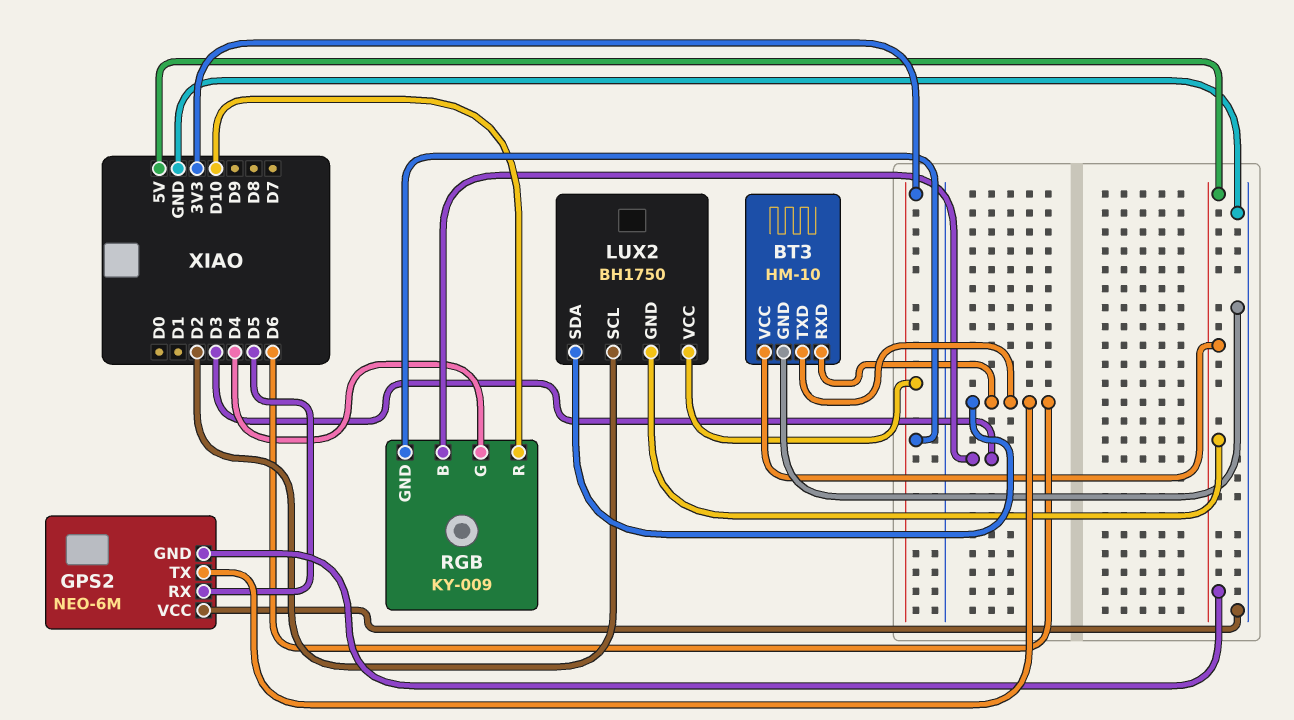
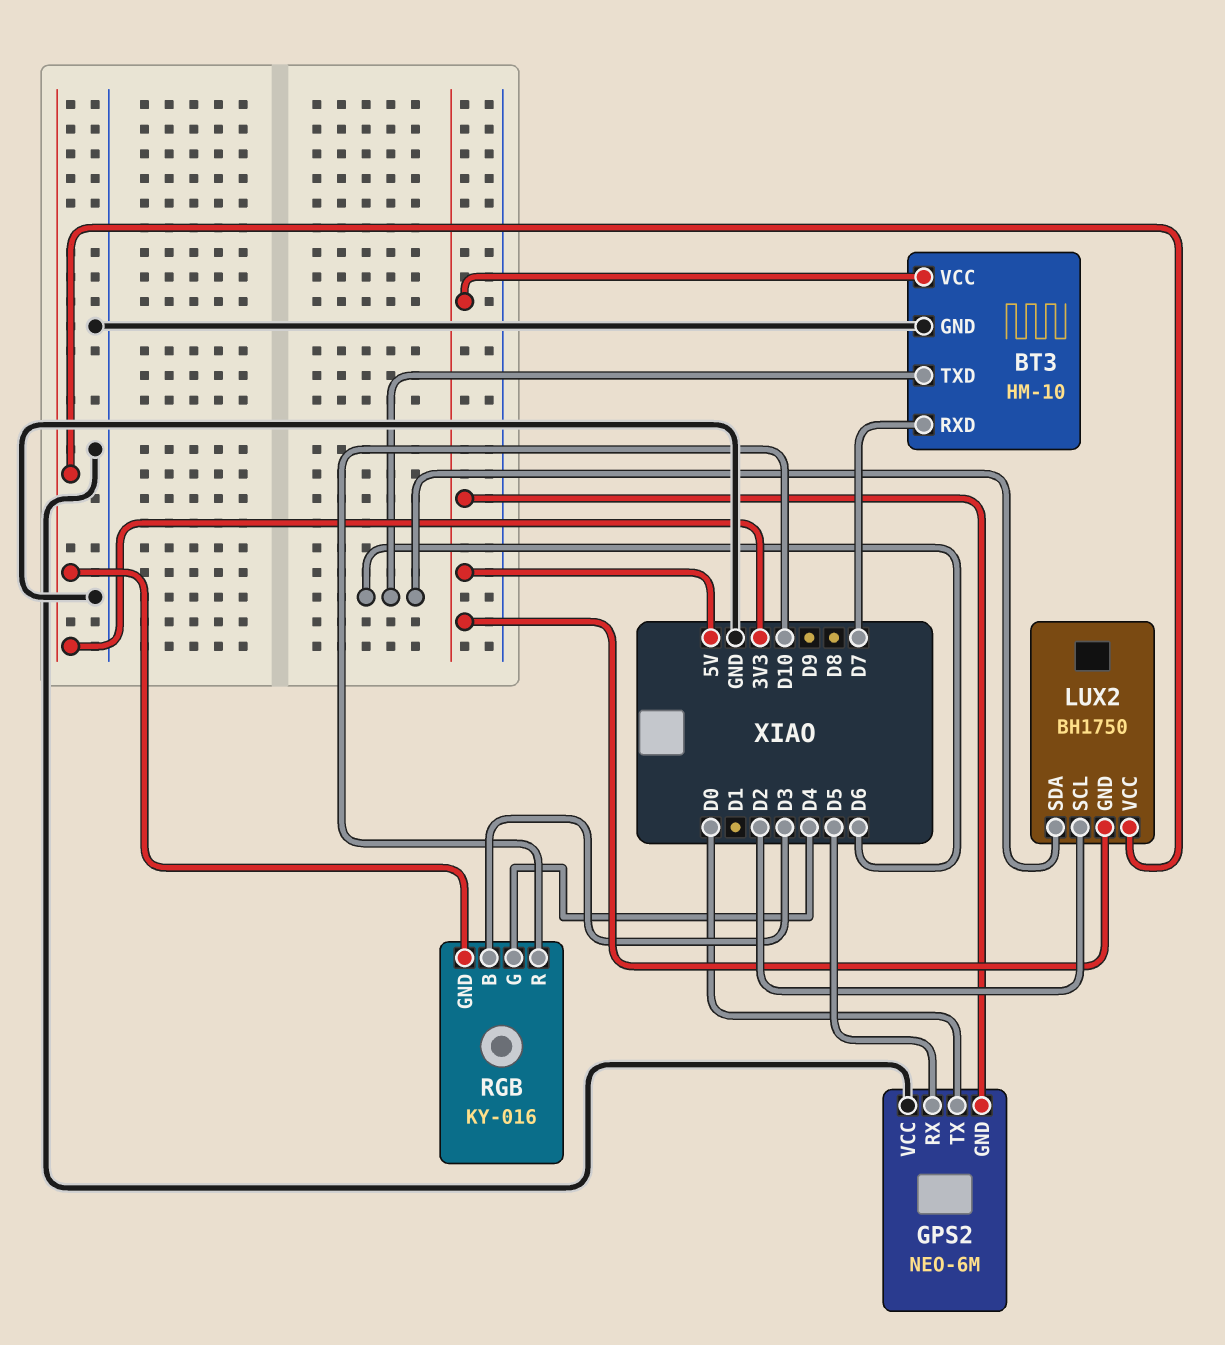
BT3 pin RXD: D6 -> D7
GPS2 pin TX: D6 -> D0
RGB: KY-009 -> KY-016

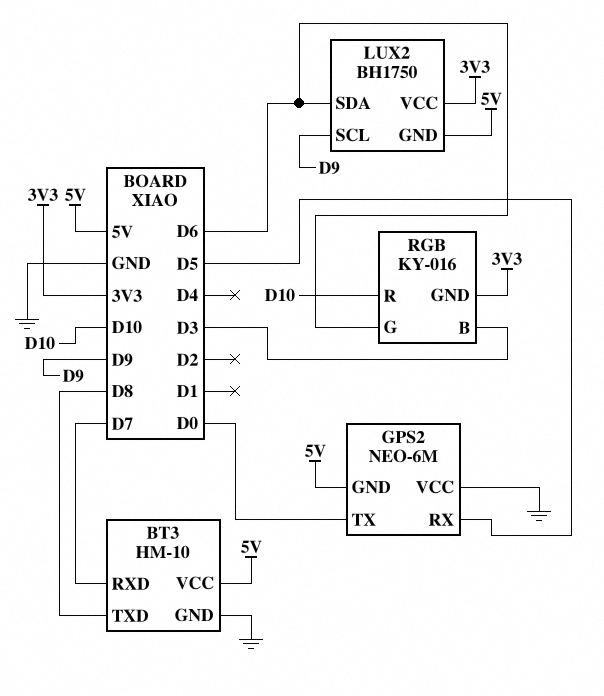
BT3 pin TXD: D6 -> D8
LUX2 pin SCL: D2 -> D9
RGB pin G: D4 -> D6

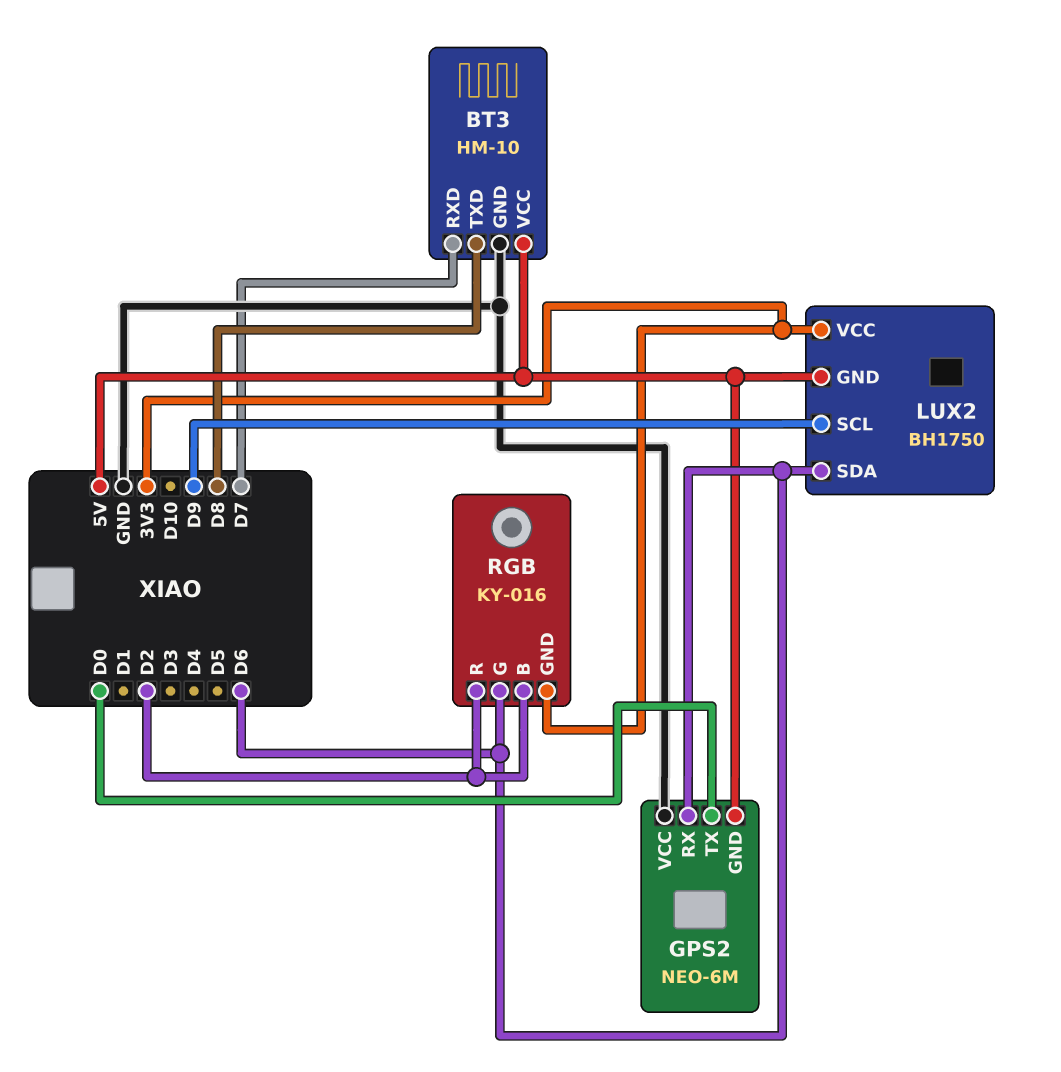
GPS2 pin RX: D5 -> D6
RGB pin B: D3 -> D2
RGB pin R: D10 -> D2

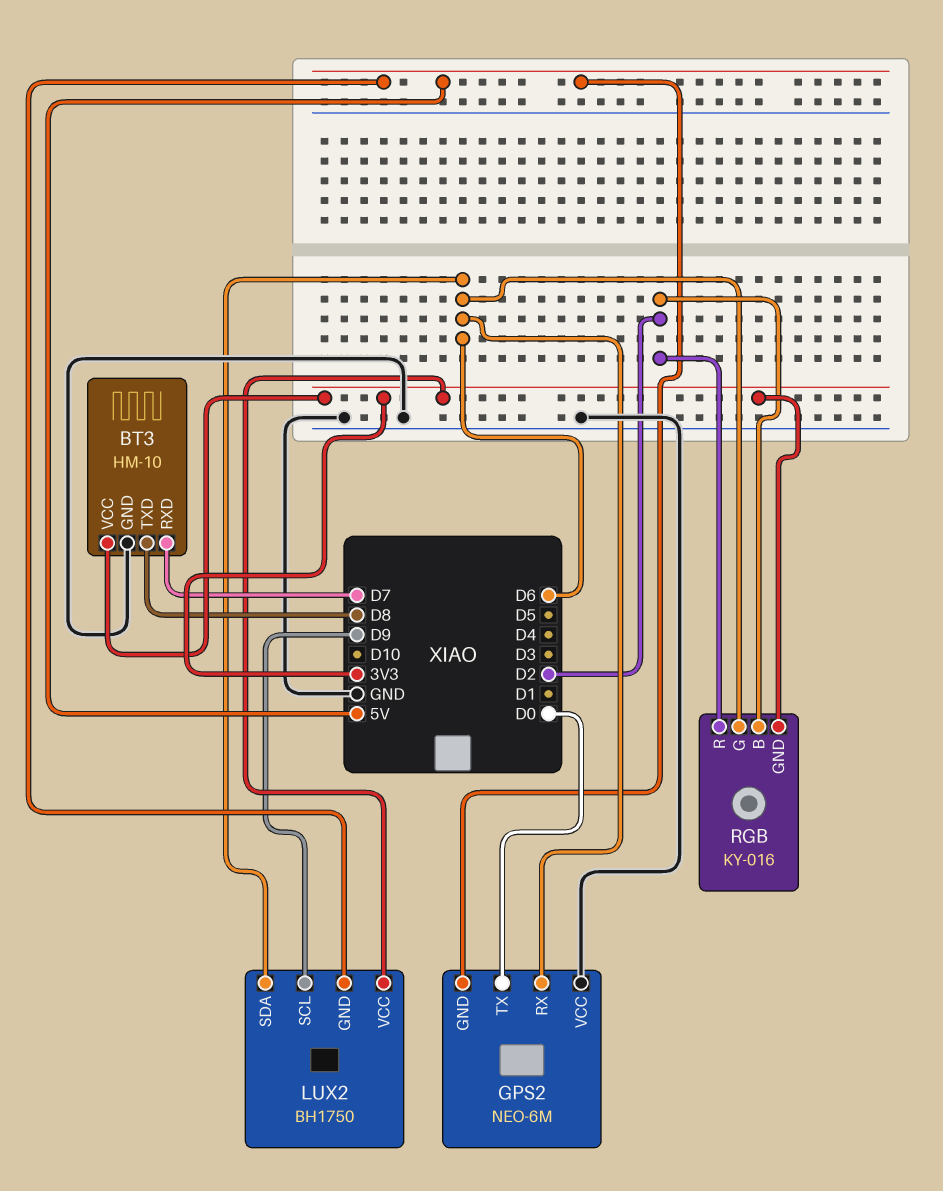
BT3 pin VCC: 5V -> 3V3

